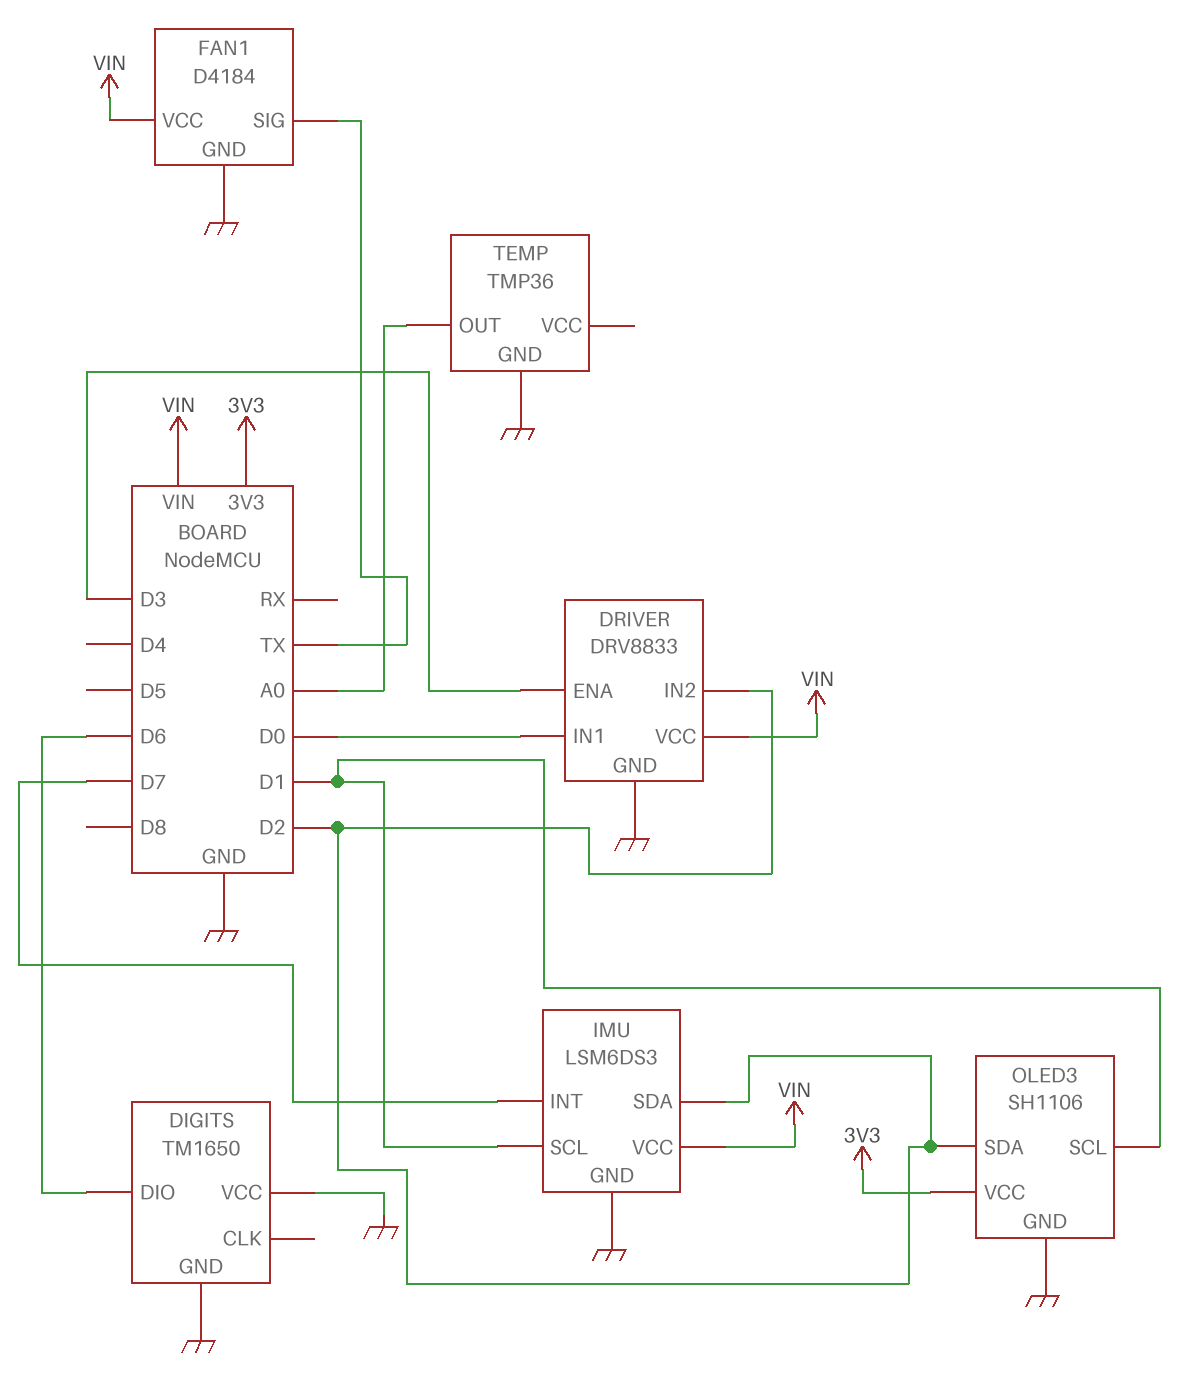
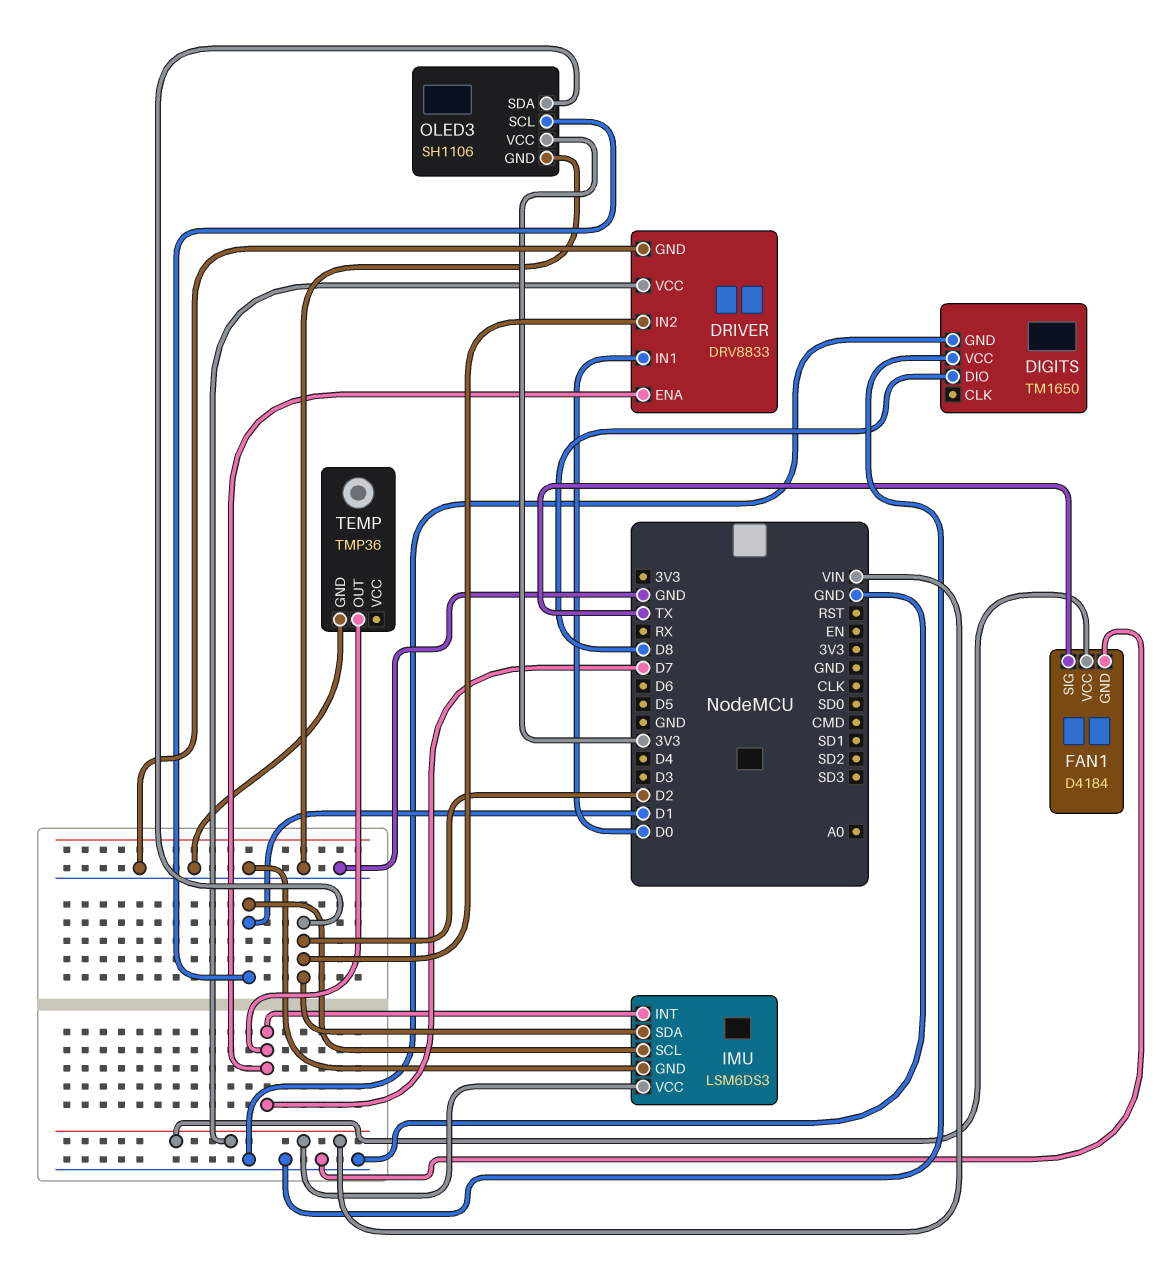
DIGITS pin DIO: D6 -> D8
DRIVER pin ENA: D3 -> D7
TEMP pin OUT: A0 -> D7

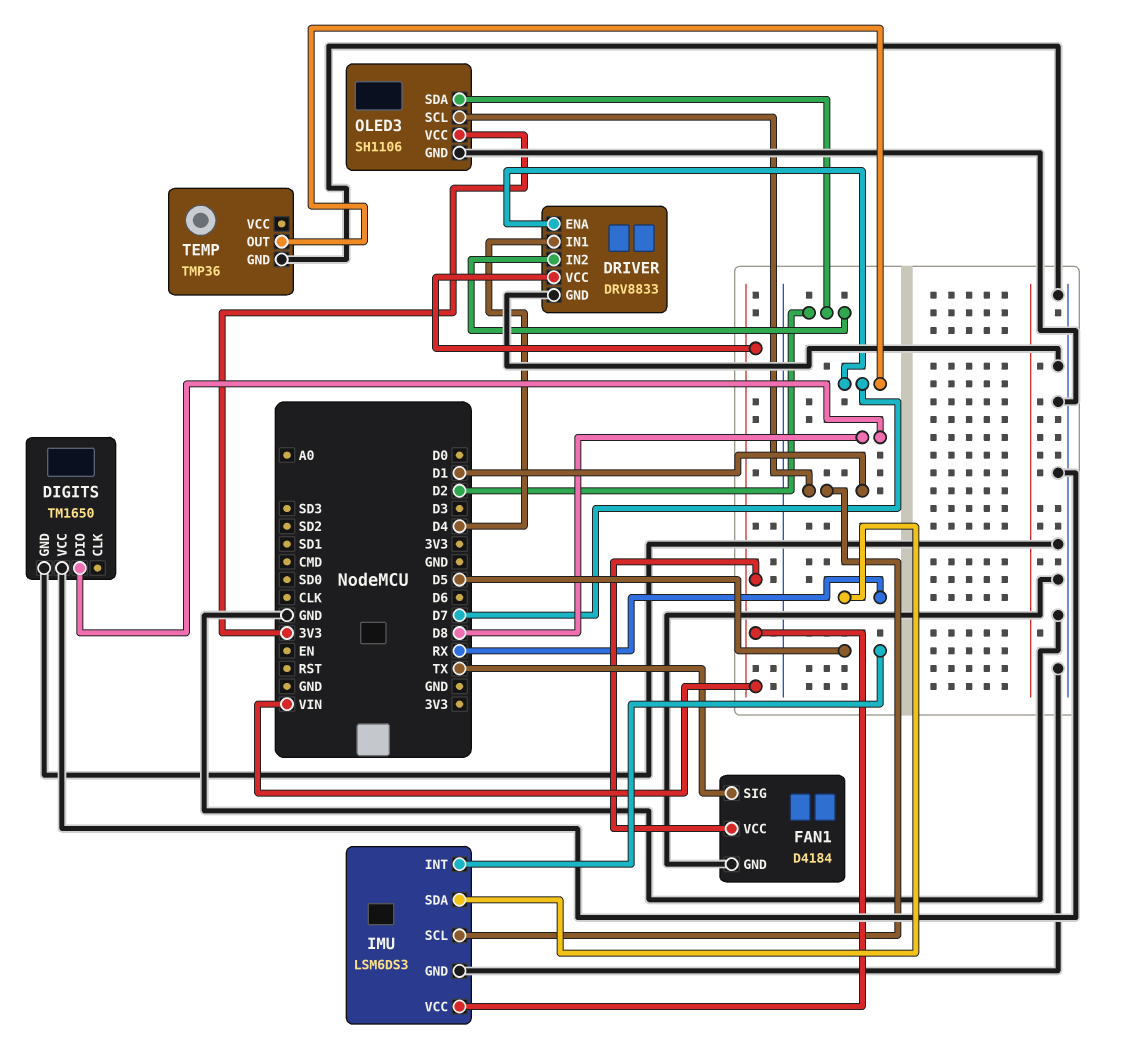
DRIVER pin IN1: D0 -> D4
IMU pin INT: D7 -> D5
IMU pin SDA: D2 -> RX

